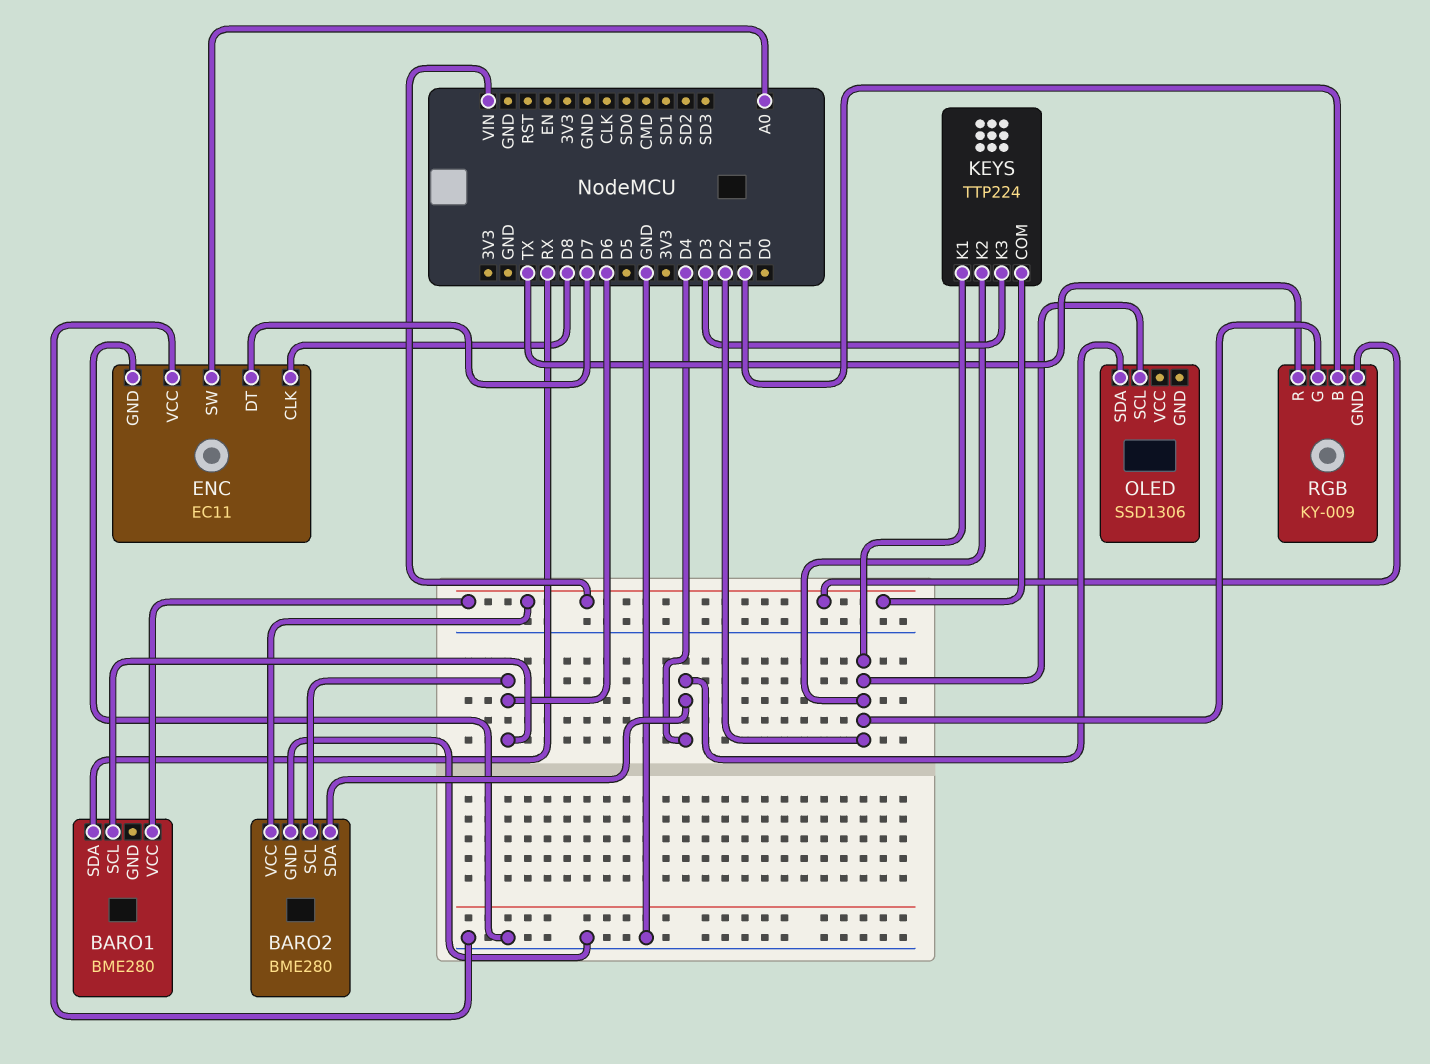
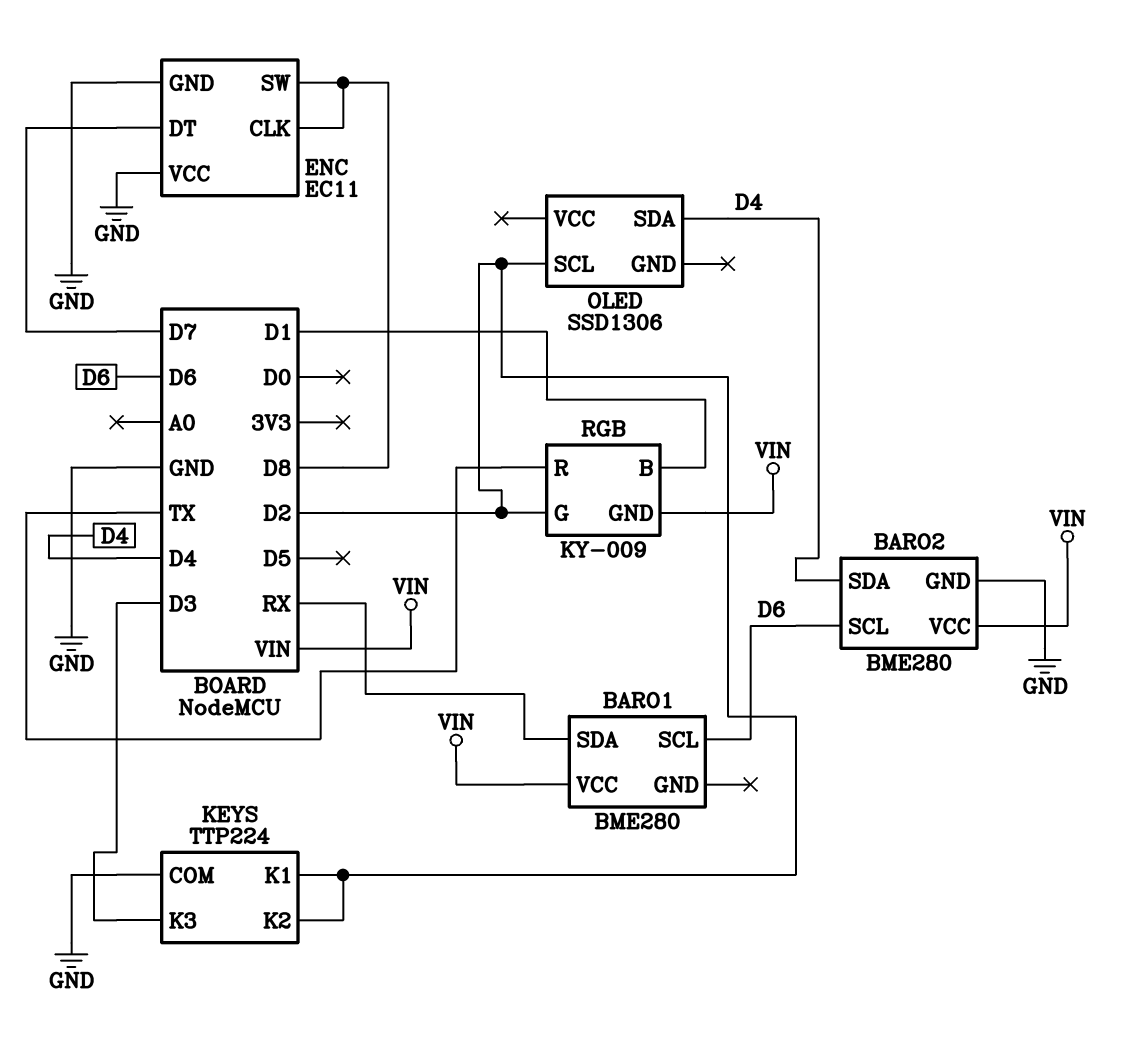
ENC pin SW: A0 -> D8
KEYS pin COM: VIN -> GND

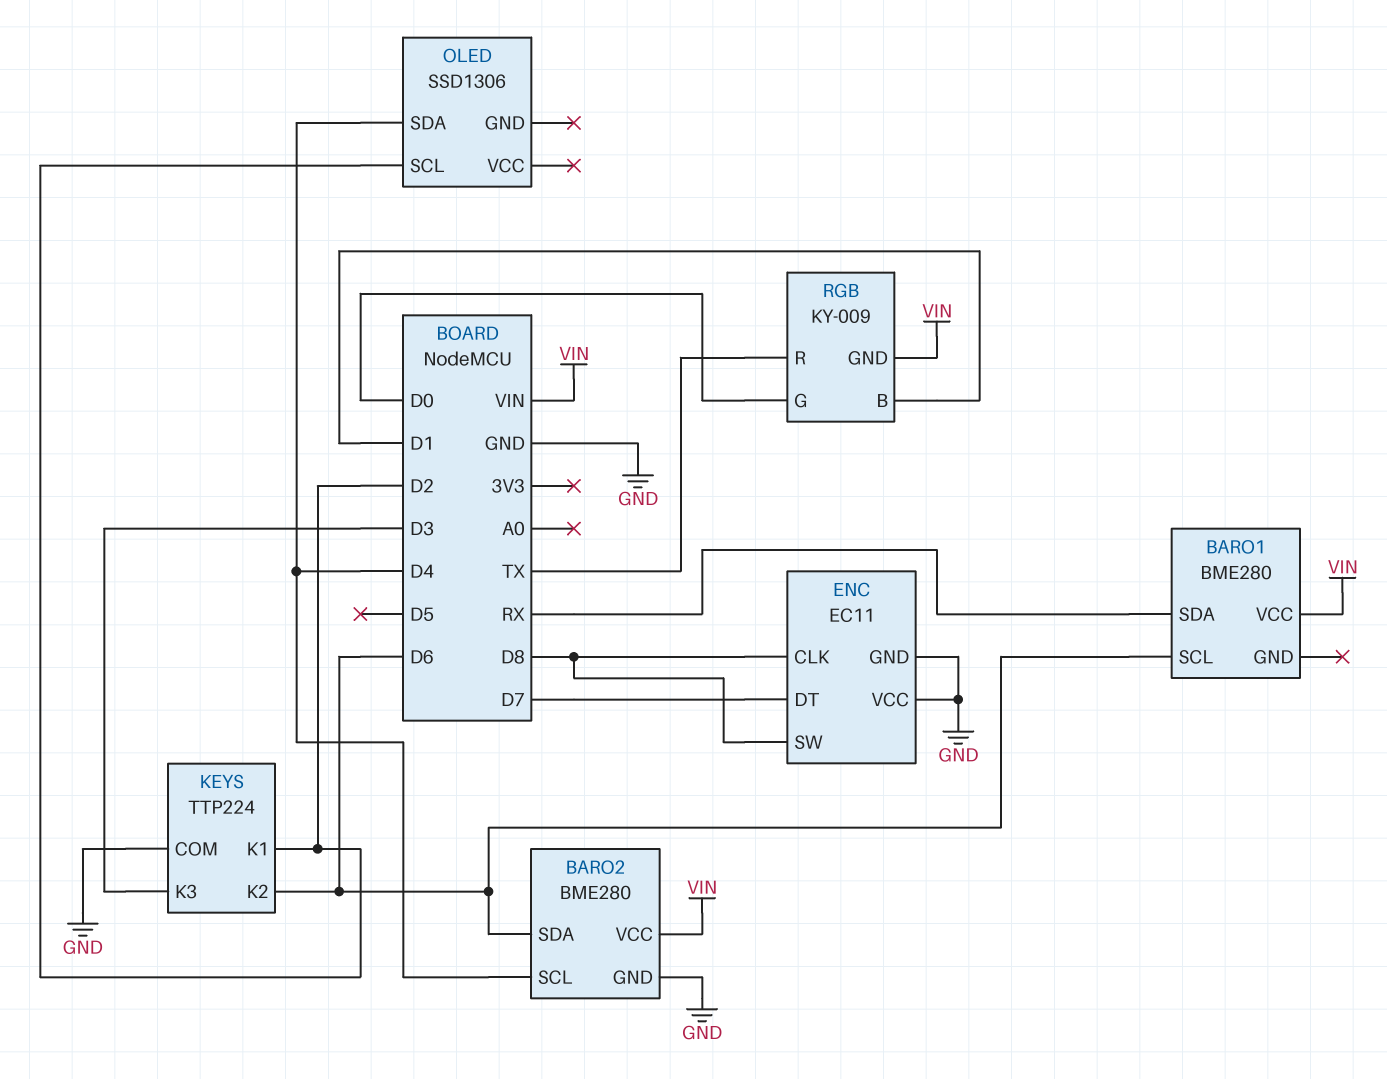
BARO2 pin SCL: D6 -> D4
BARO2 pin SDA: D4 -> D6
KEYS pin K2: D2 -> D6
RGB pin G: D2 -> D0

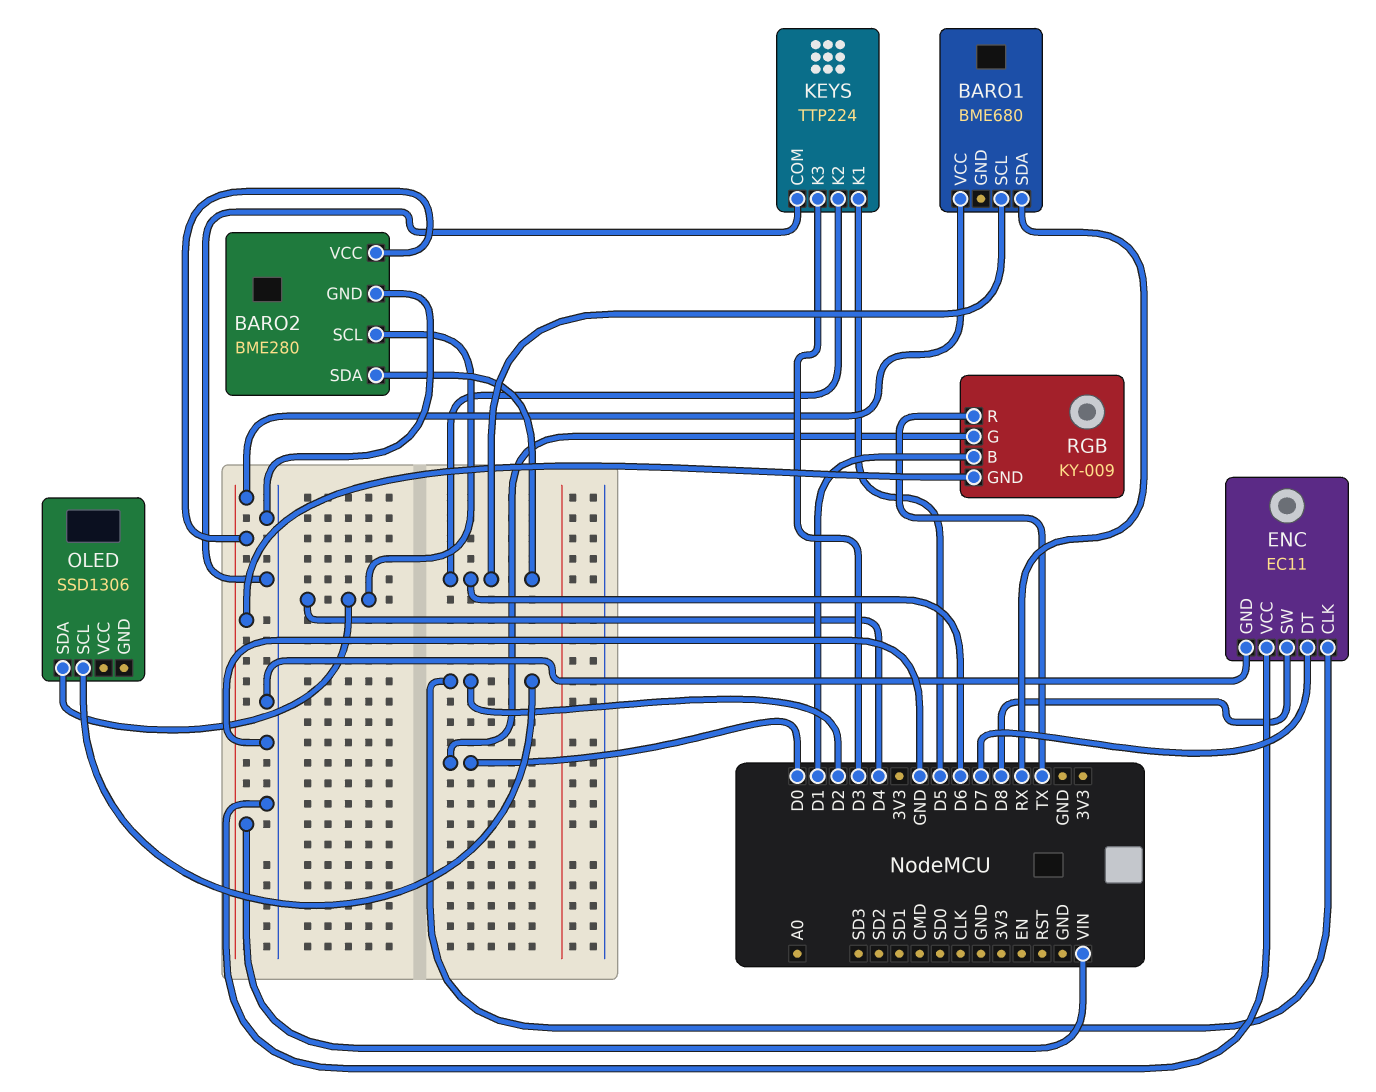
BARO1: BME280 -> BME680
ENC pin CLK: D8 -> D2
KEYS pin K1: D2 -> D5

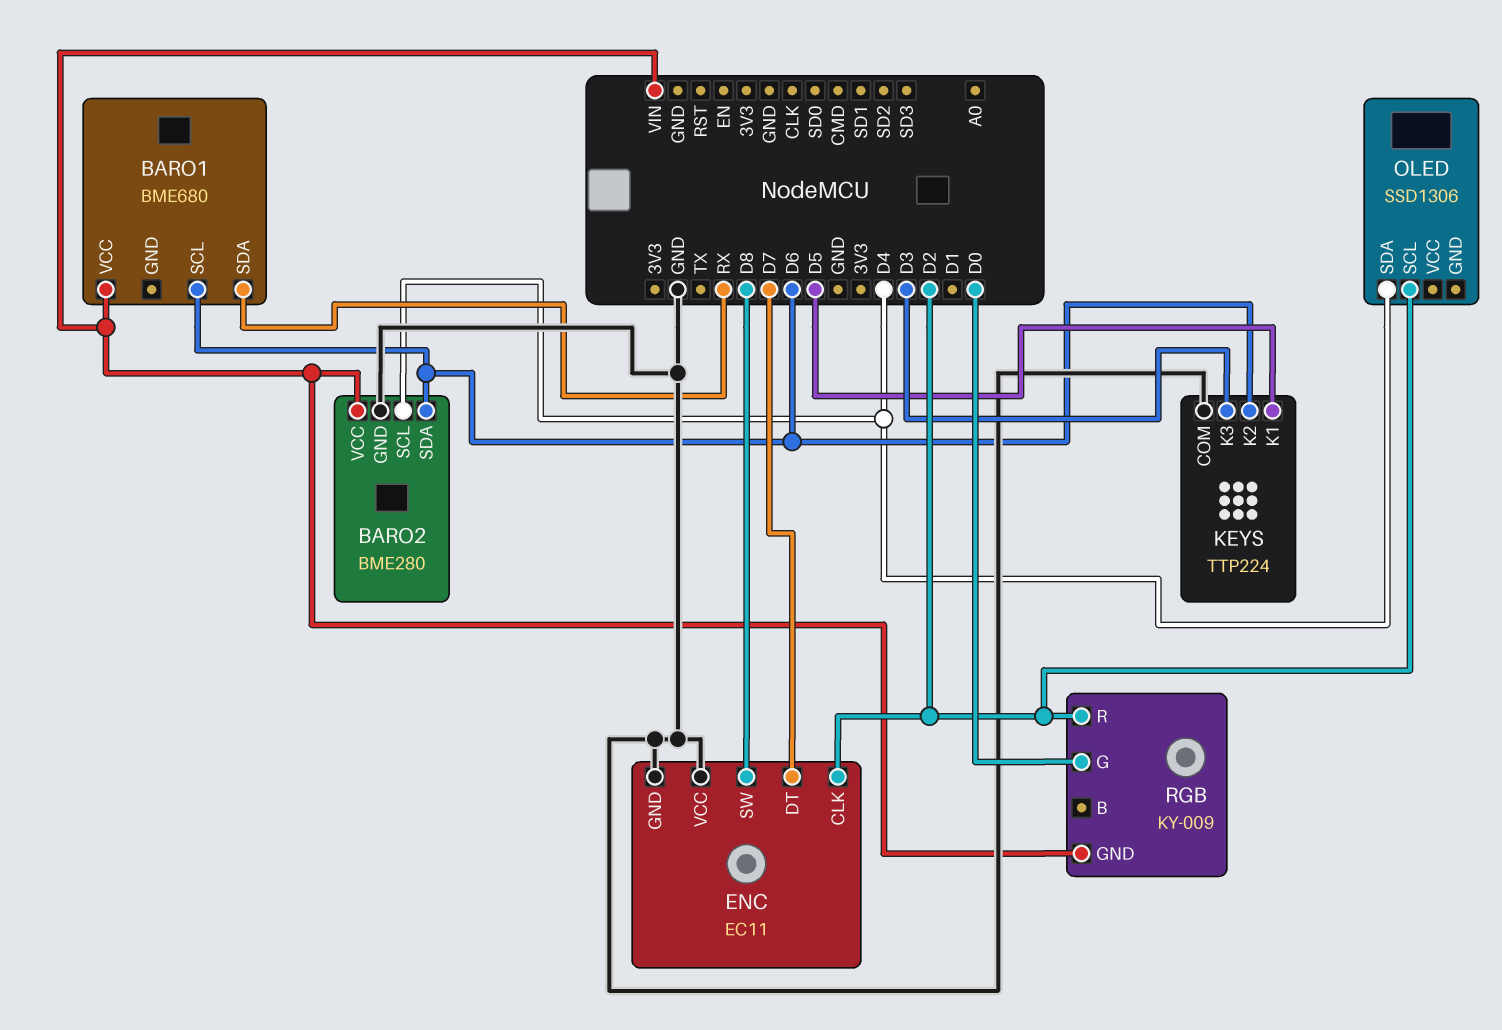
RGB pin B: D1 -> none
RGB pin R: TX -> D2

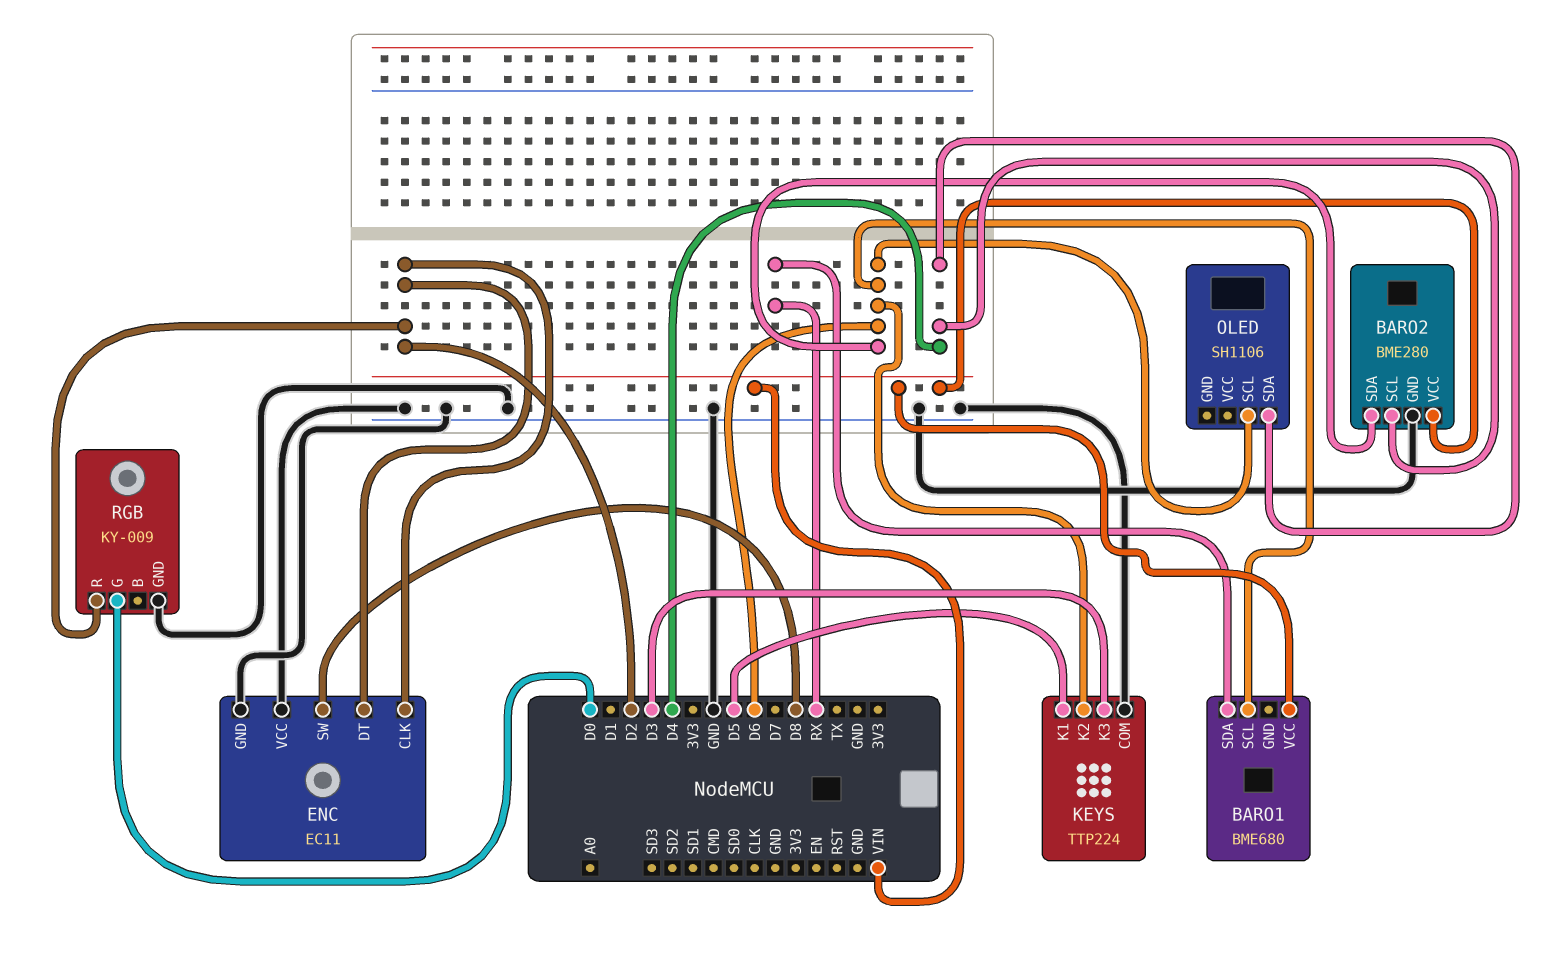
ENC pin DT: D7 -> D2
OLED: SSD1306 -> SH1106
OLED pin SCL: D2 -> D6
RGB pin GND: VIN -> GND

